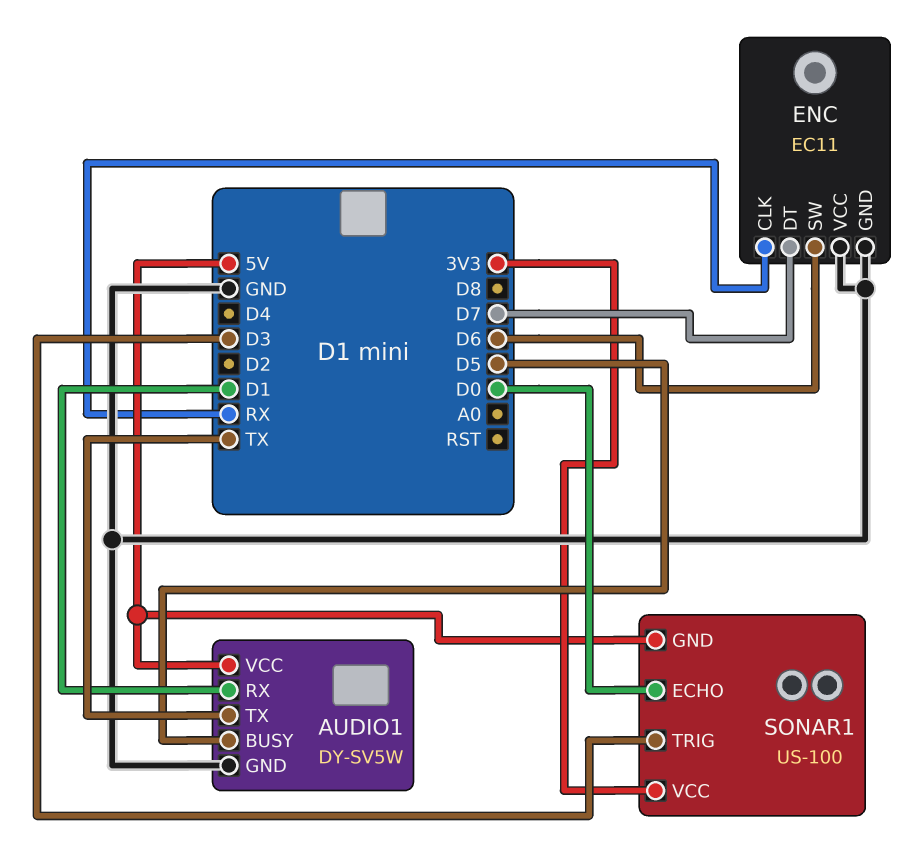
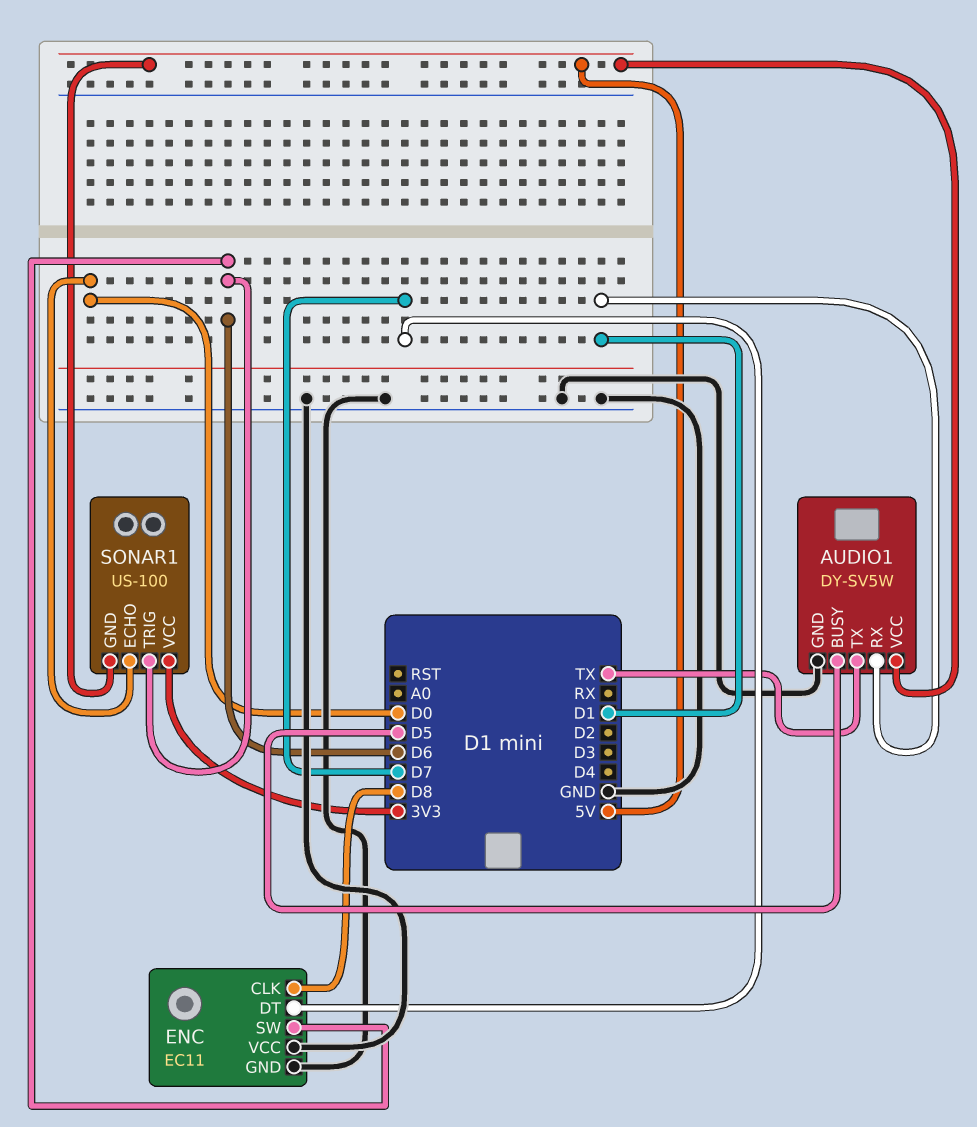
ENC pin CLK: RX -> D8
SONAR1 pin TRIG: D3 -> D6

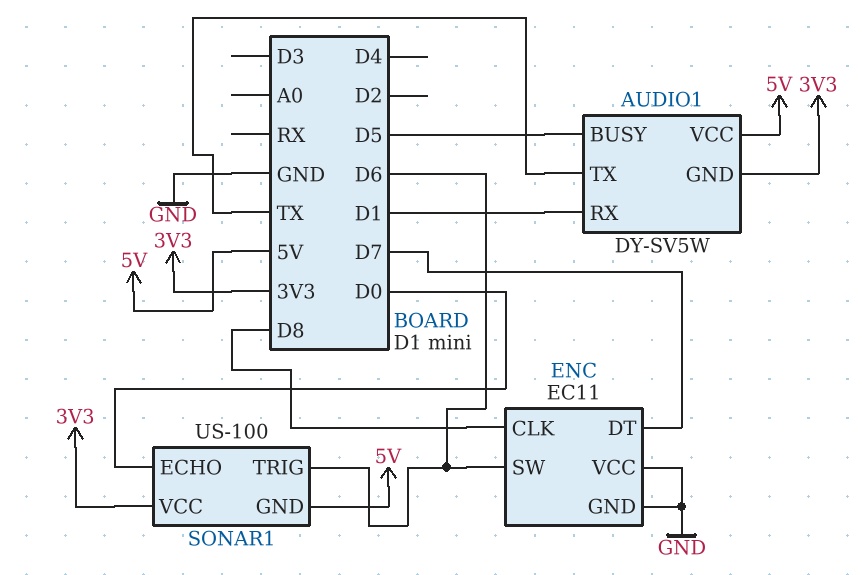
AUDIO1 pin GND: GND -> 3V3

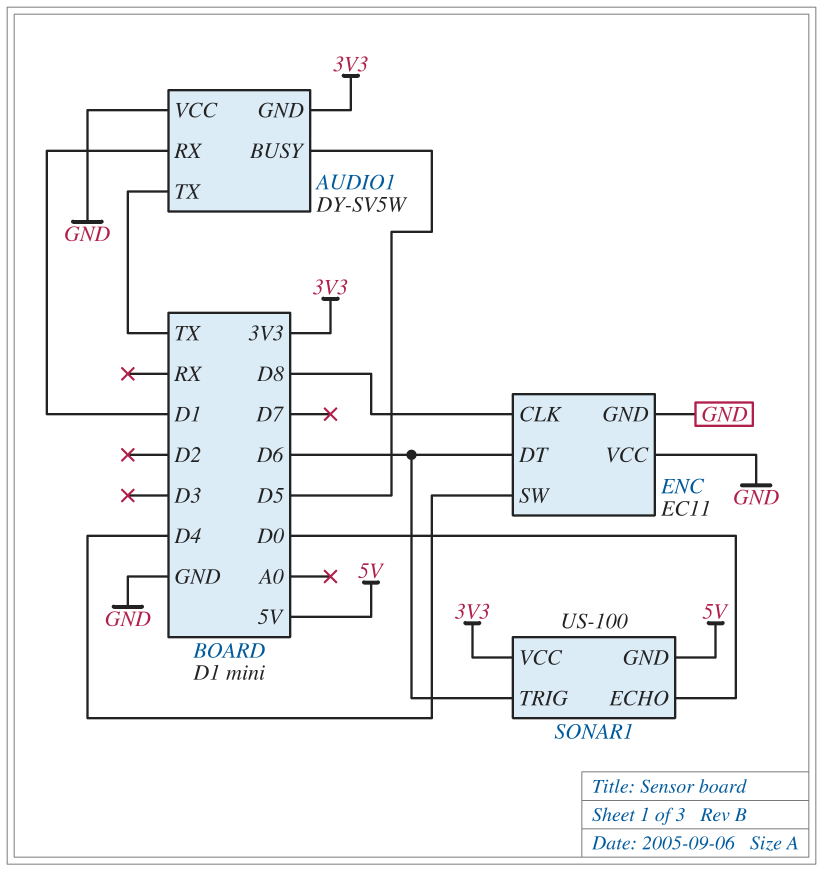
AUDIO1 pin VCC: 5V -> GND
ENC pin DT: D7 -> D6
ENC pin SW: D6 -> D4

